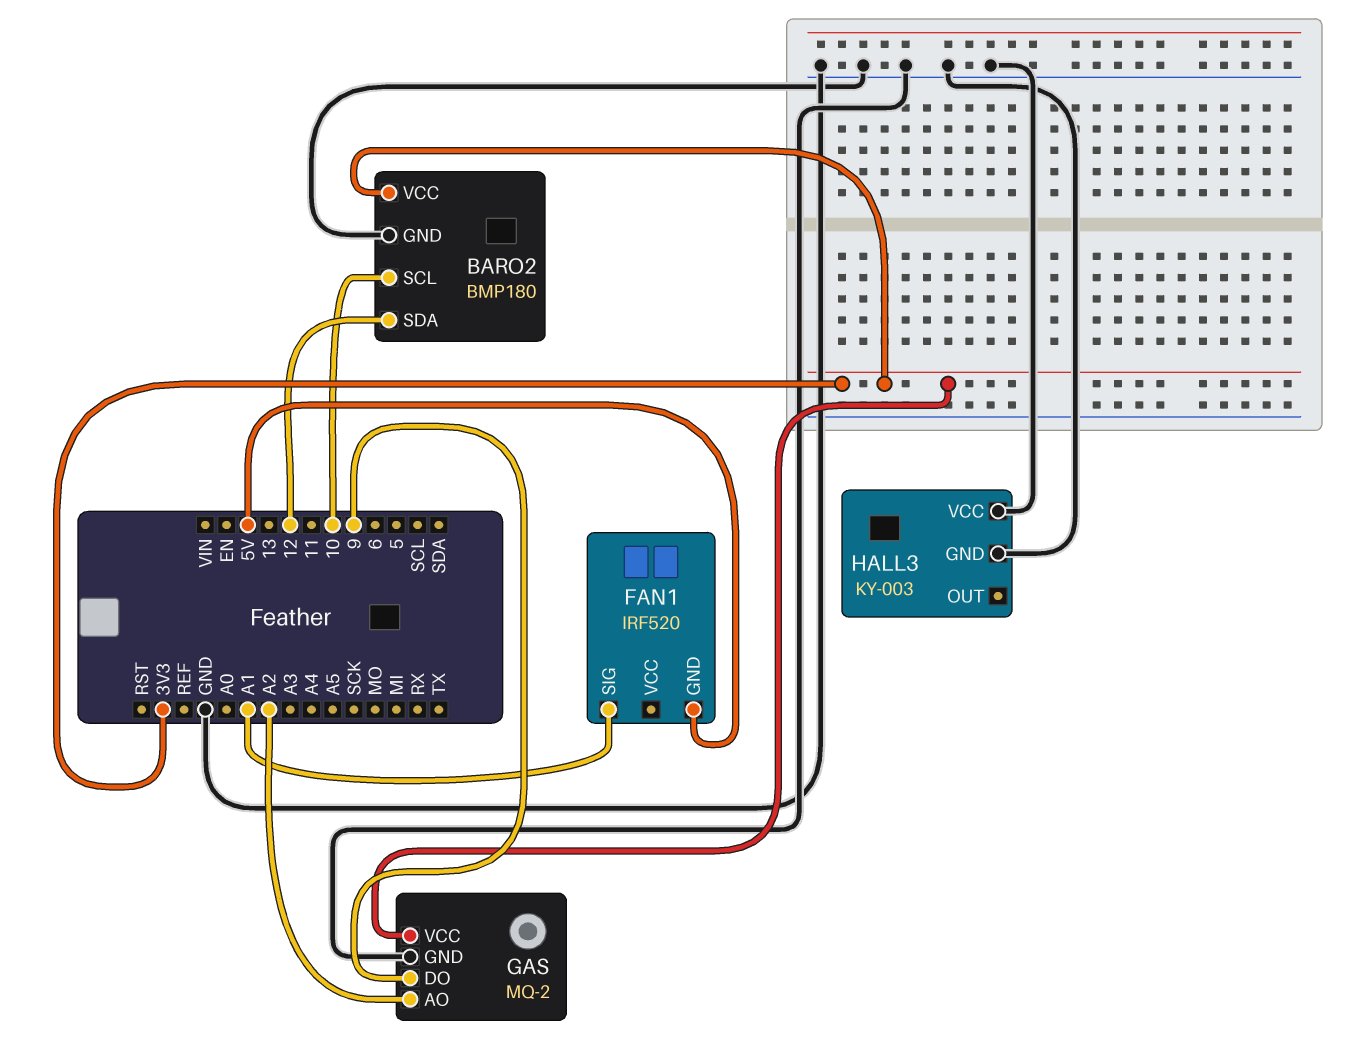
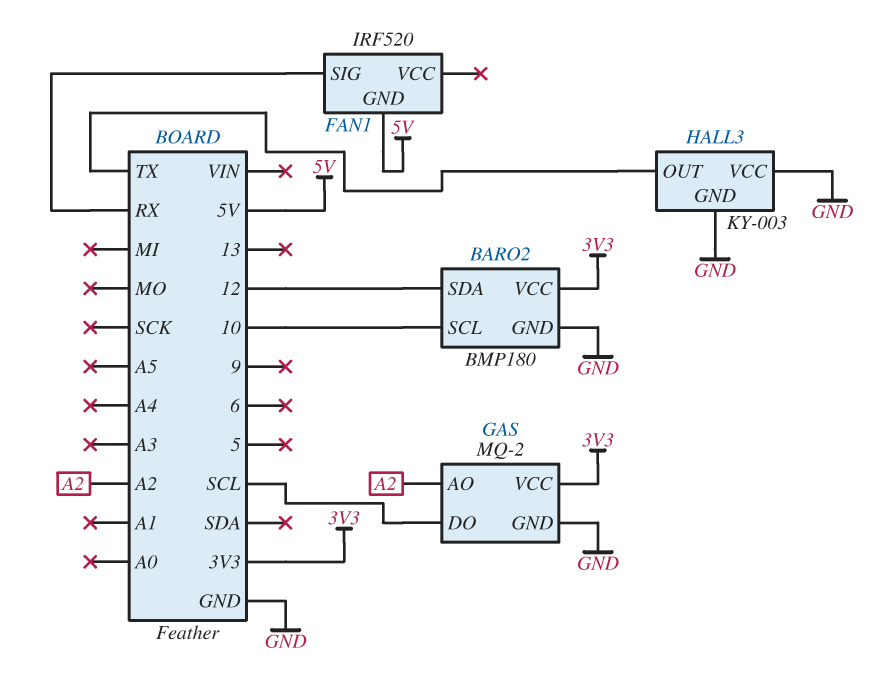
FAN1 pin SIG: A1 -> RX
GAS pin DO: 9 -> SCL
HALL3 pin OUT: none -> TX

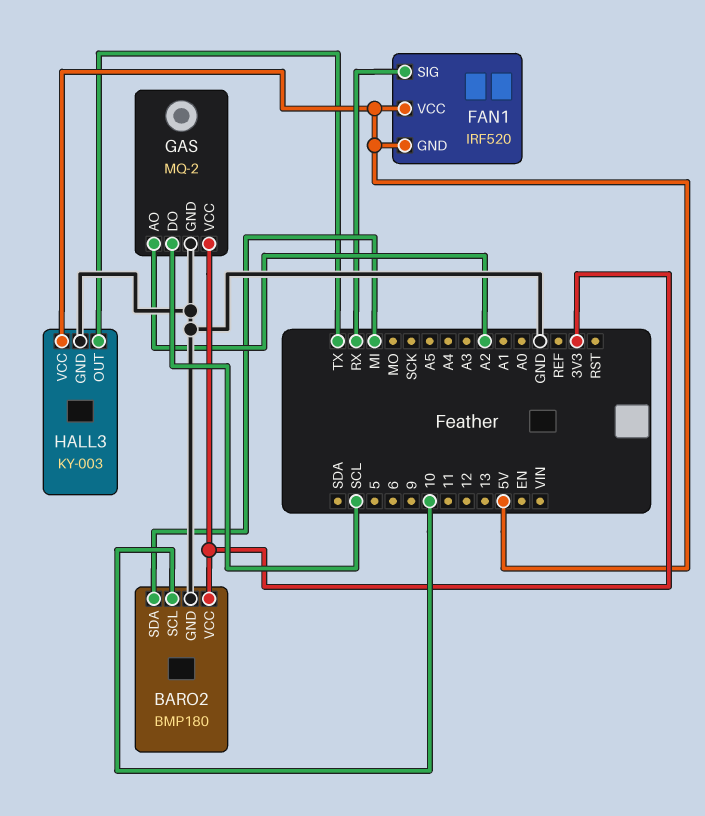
BARO2 pin SDA: 12 -> MI
FAN1 pin VCC: none -> 5V
HALL3 pin VCC: GND -> 5V

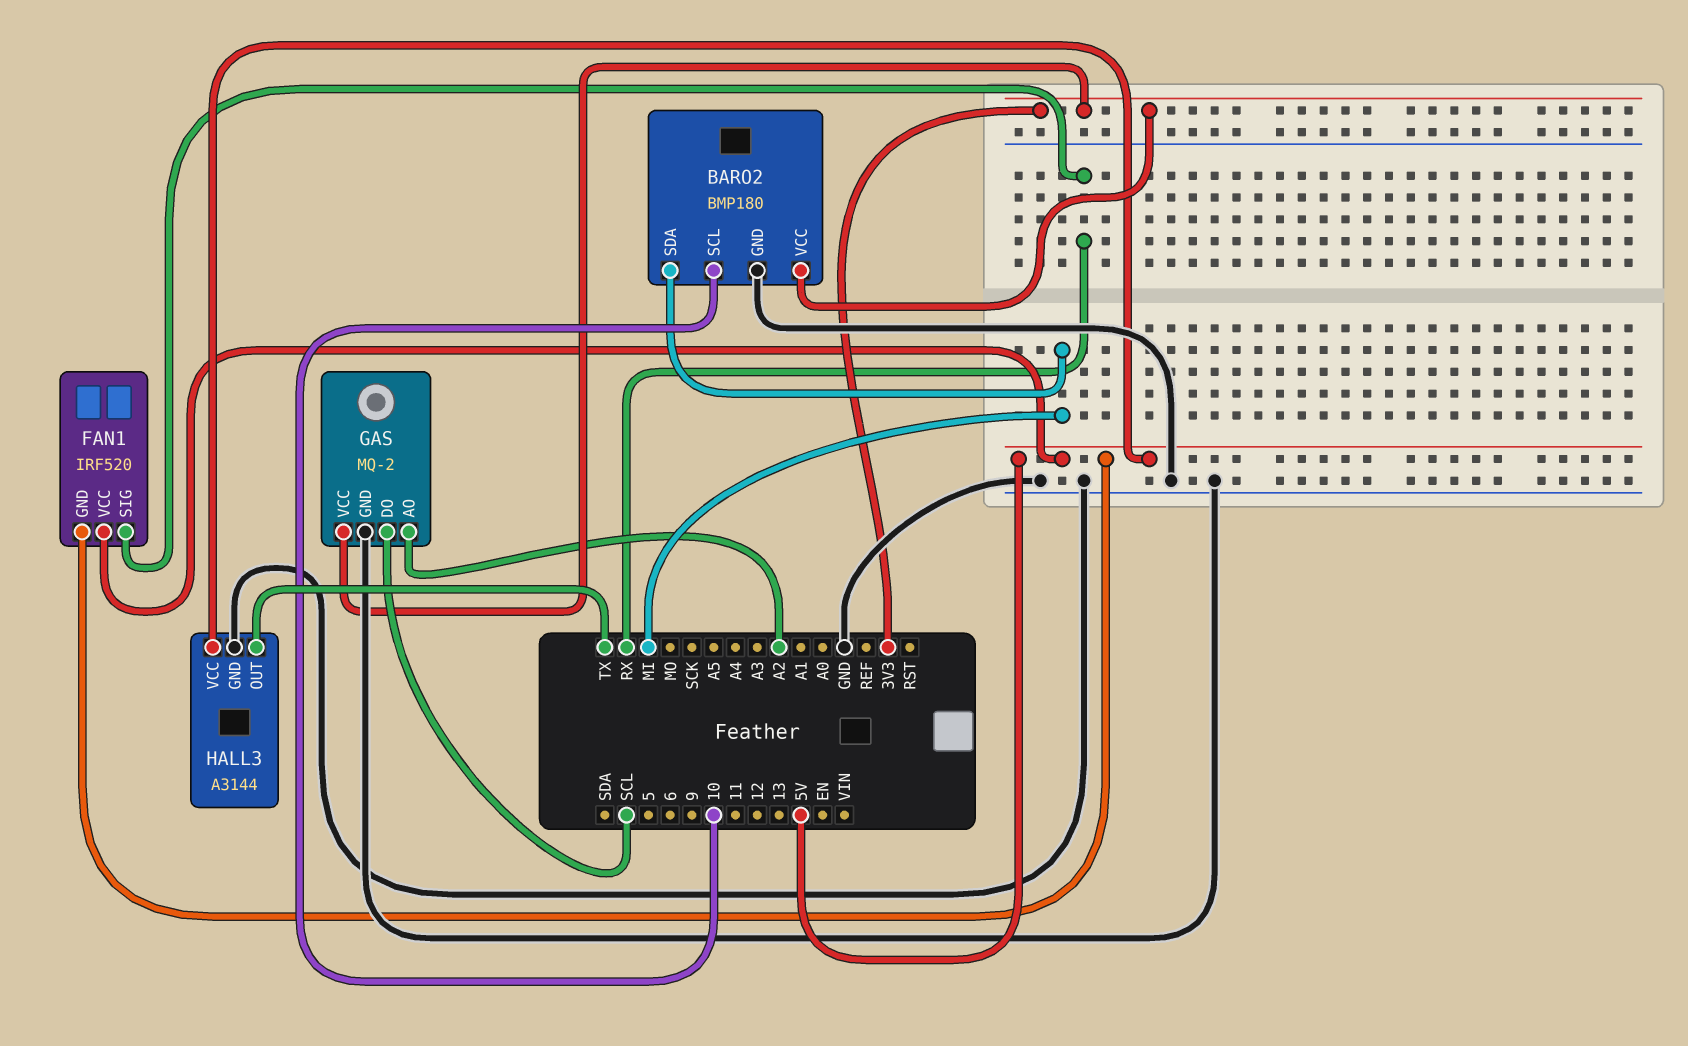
HALL3: KY-003 -> A3144

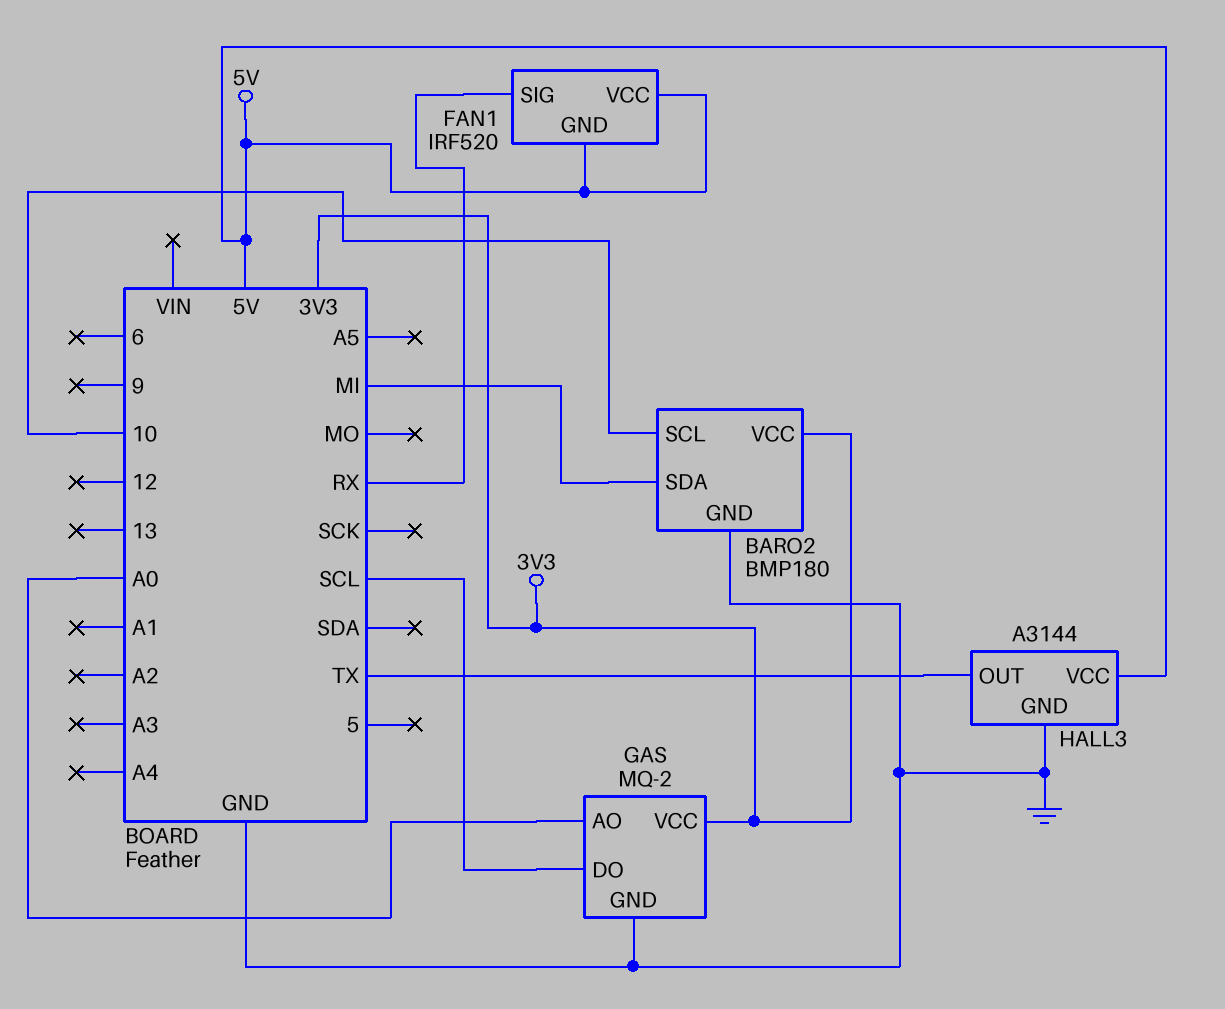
GAS pin AO: A2 -> A0

